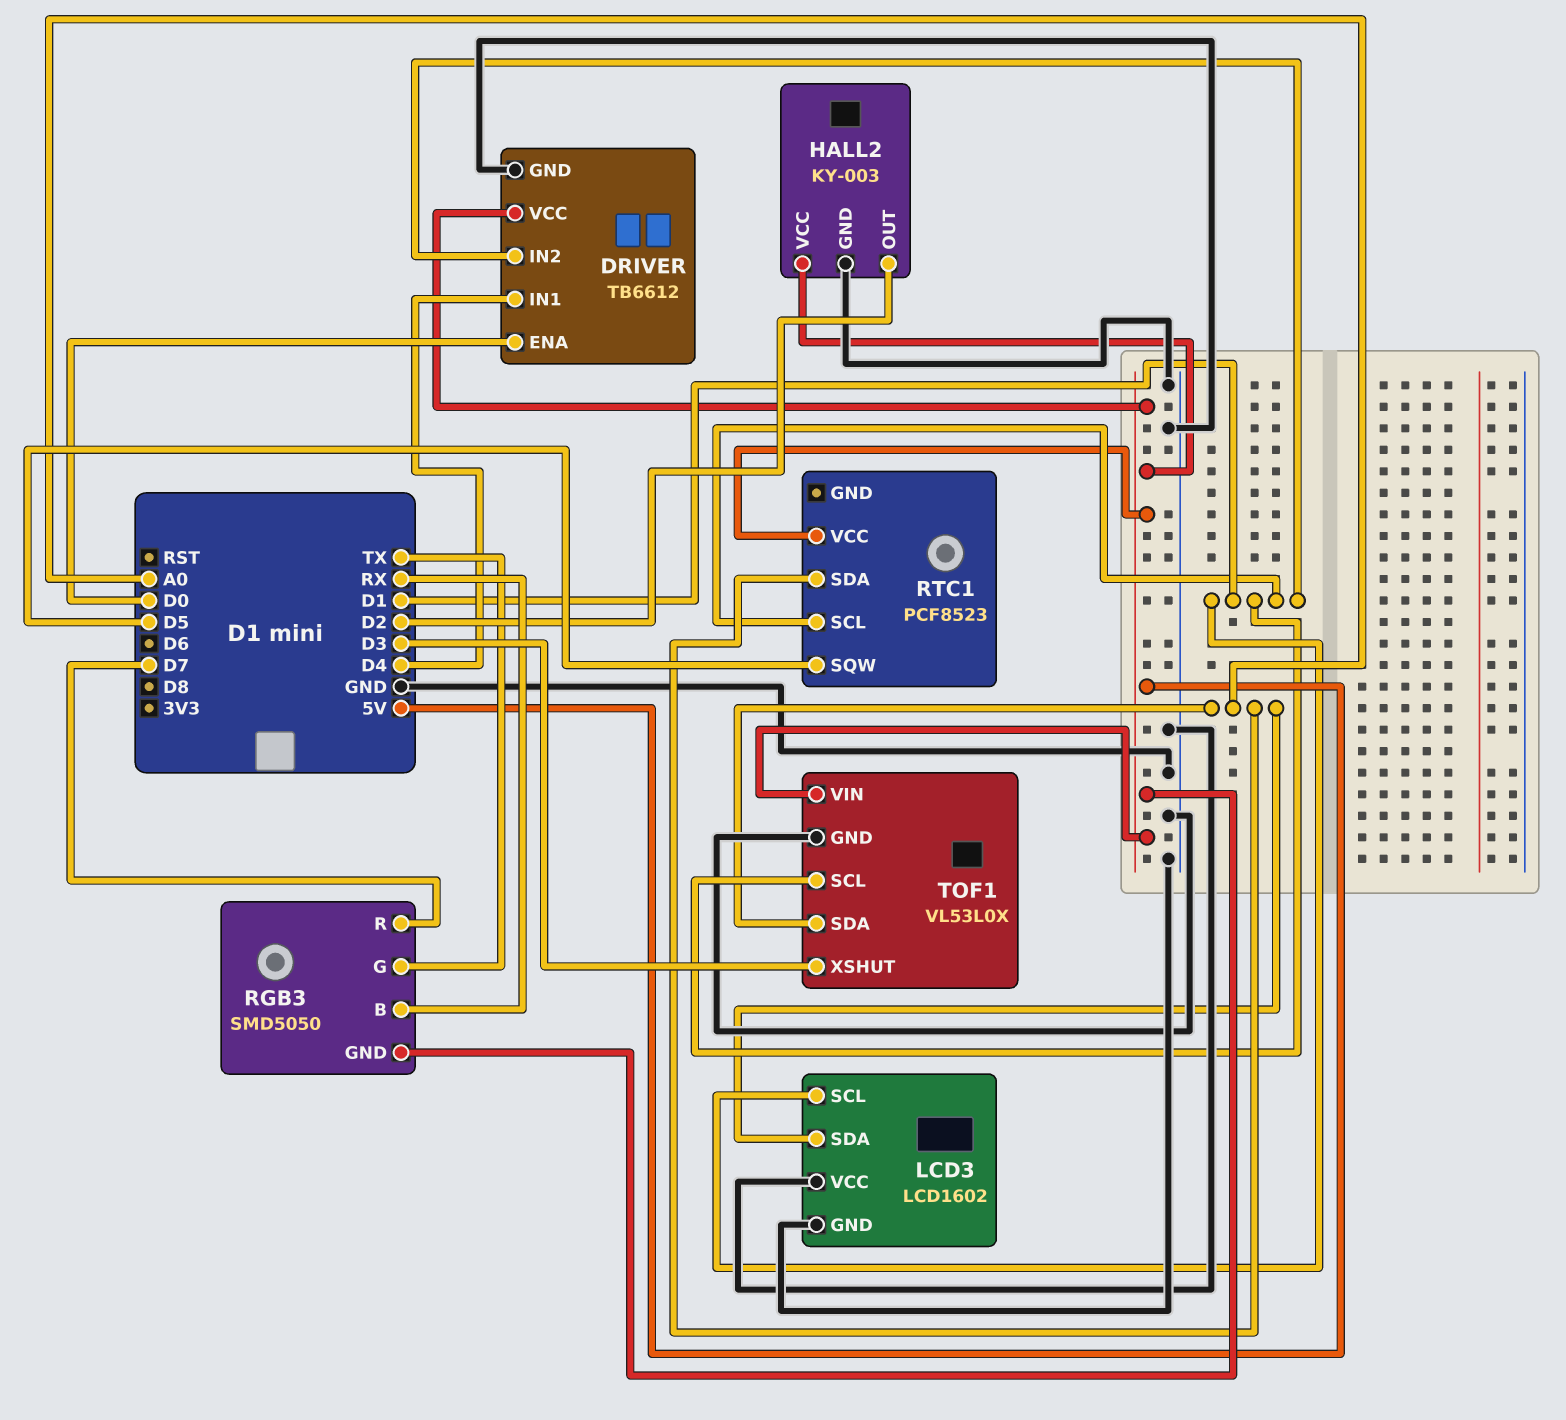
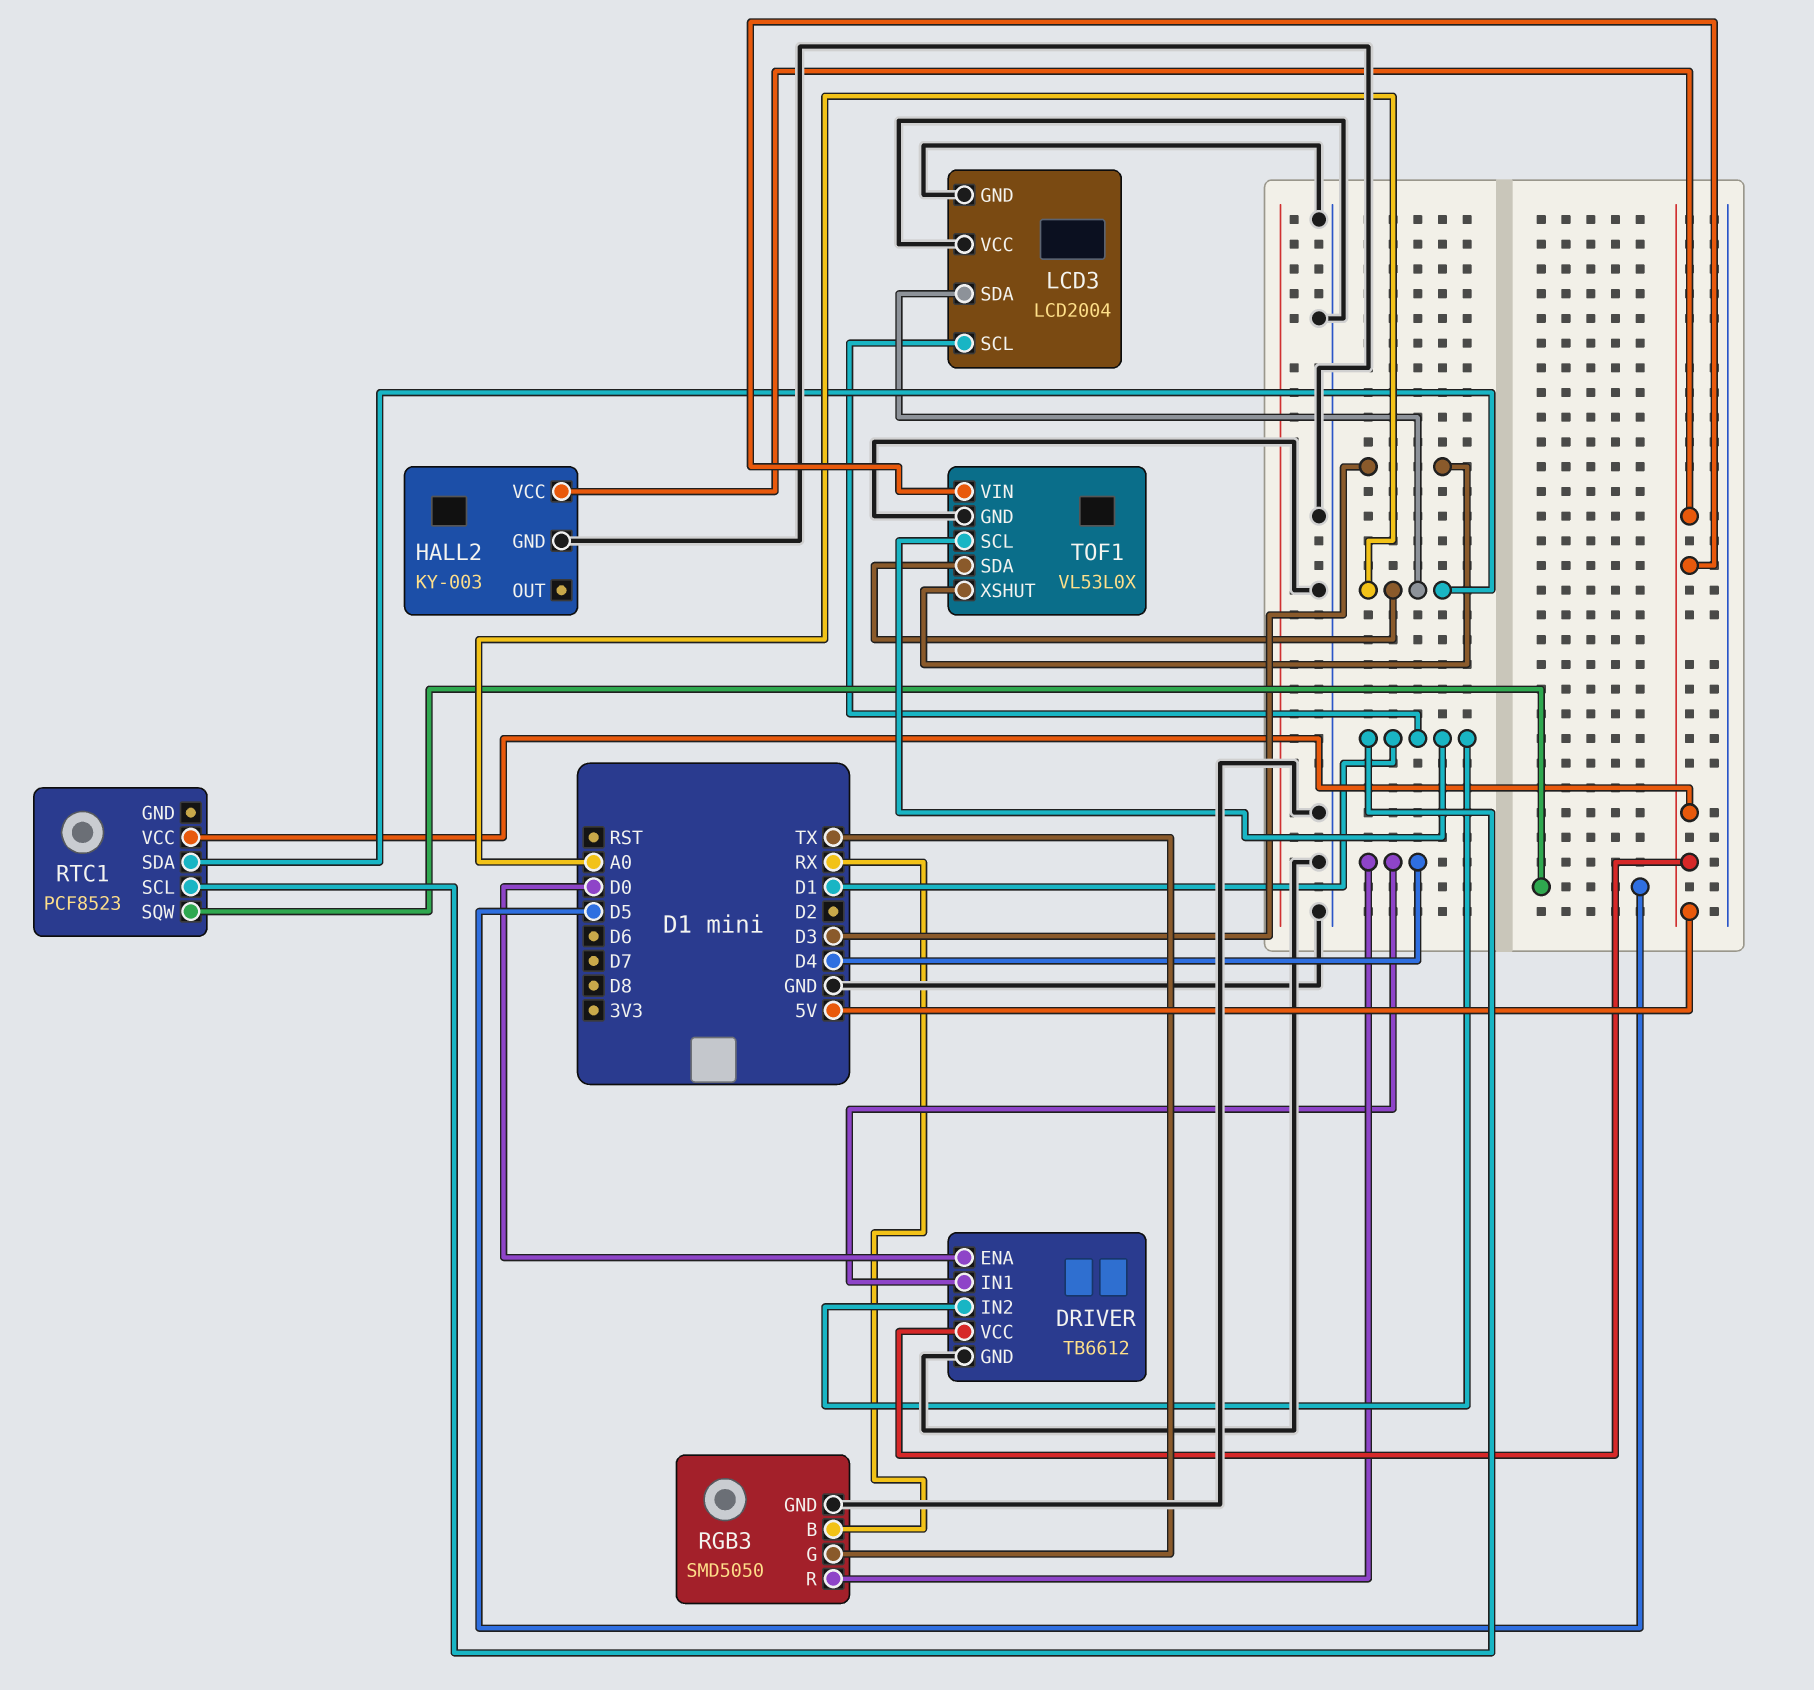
HALL2 pin OUT: D2 -> none
LCD3: LCD1602 -> LCD2004
RGB3 pin GND: 5V -> GND
RGB3 pin R: D7 -> D4

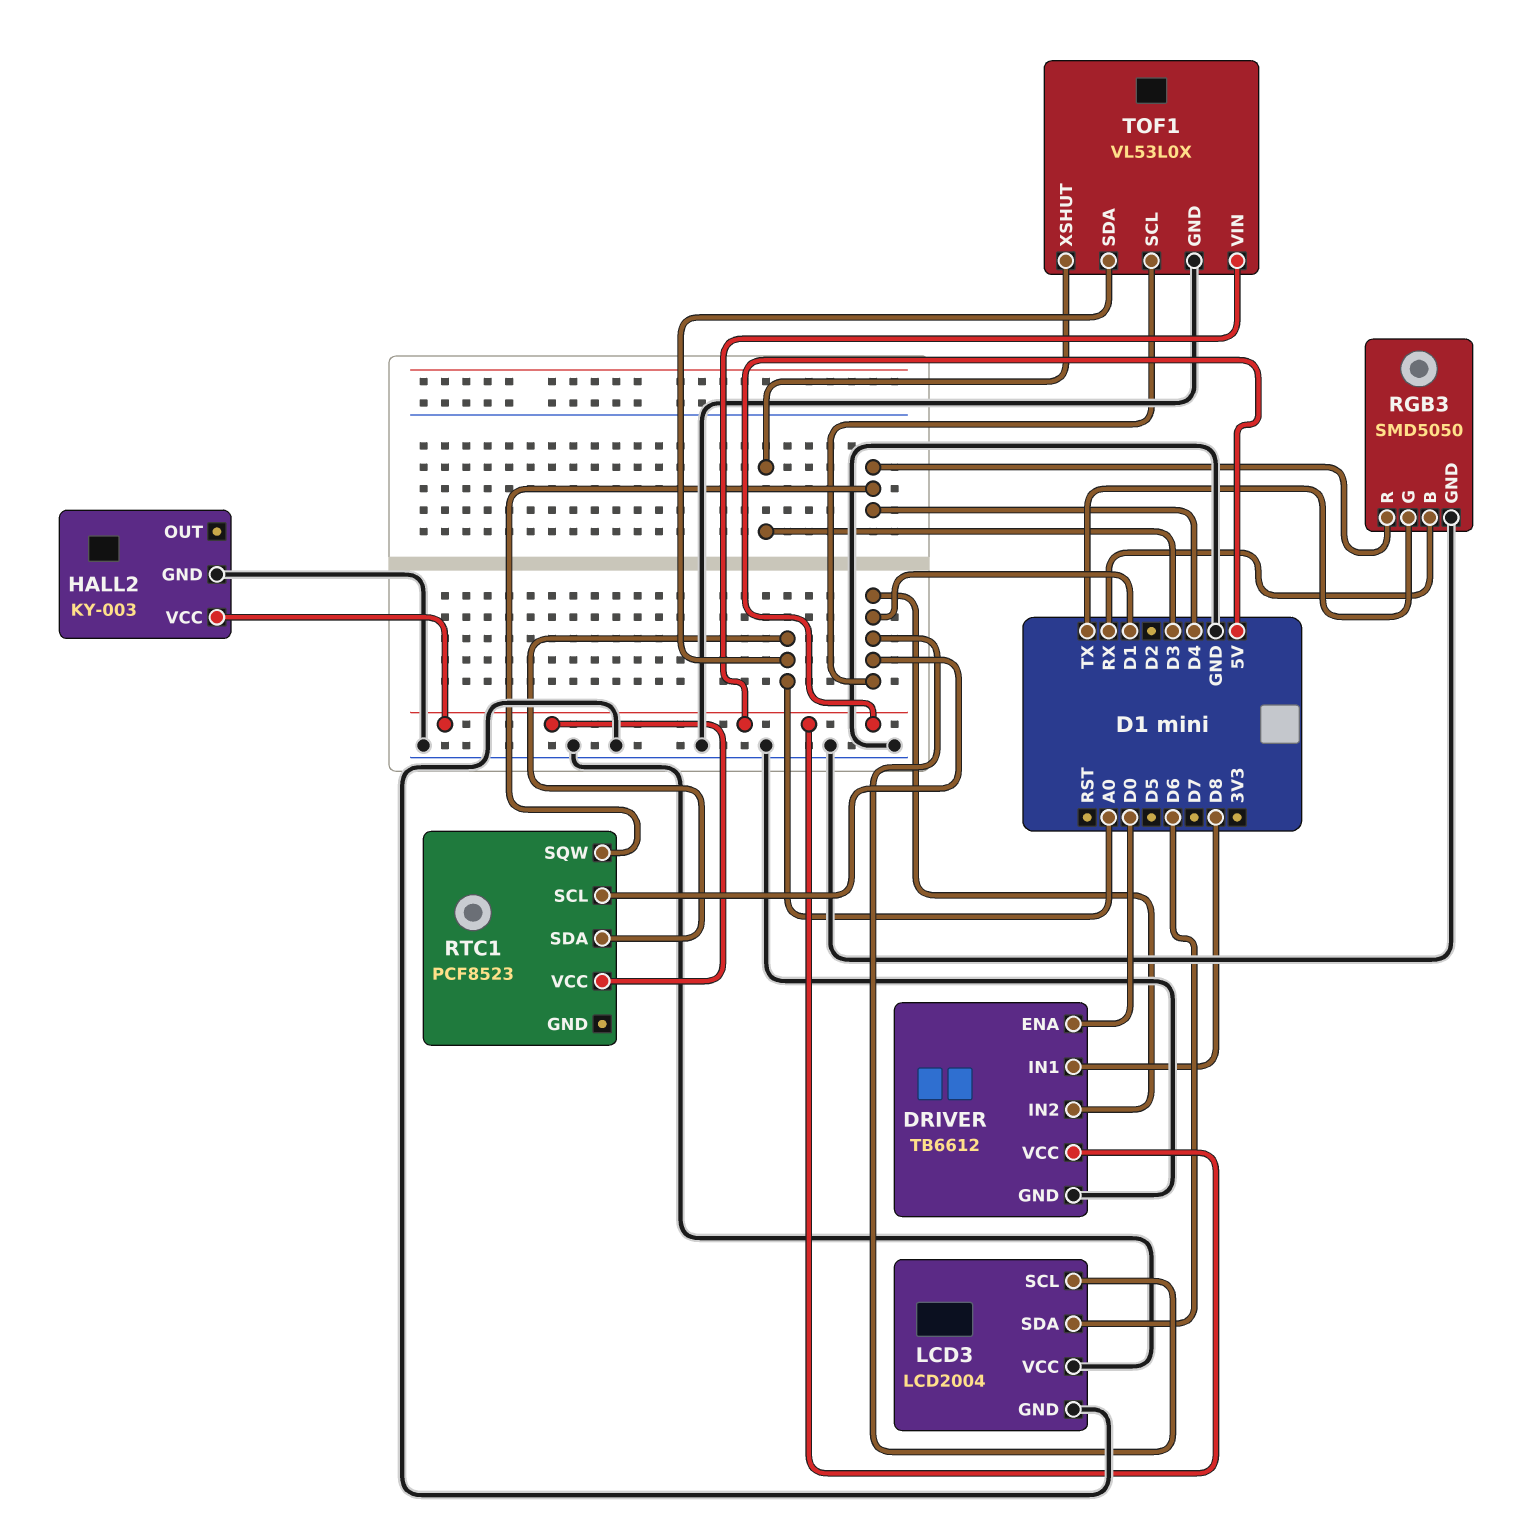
DRIVER pin IN1: D4 -> D8
LCD3 pin SDA: A0 -> D6
RTC1 pin SQW: D5 -> D4

